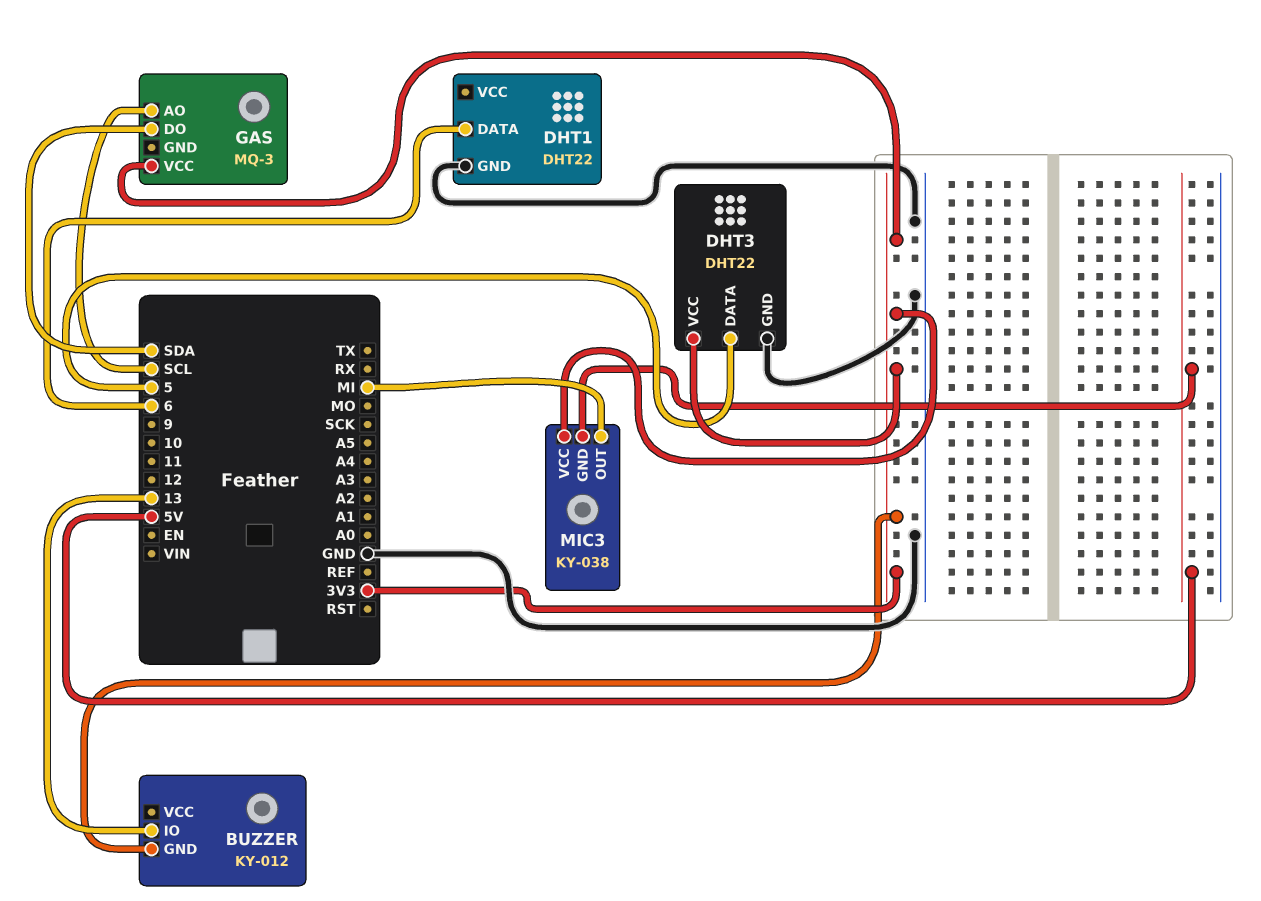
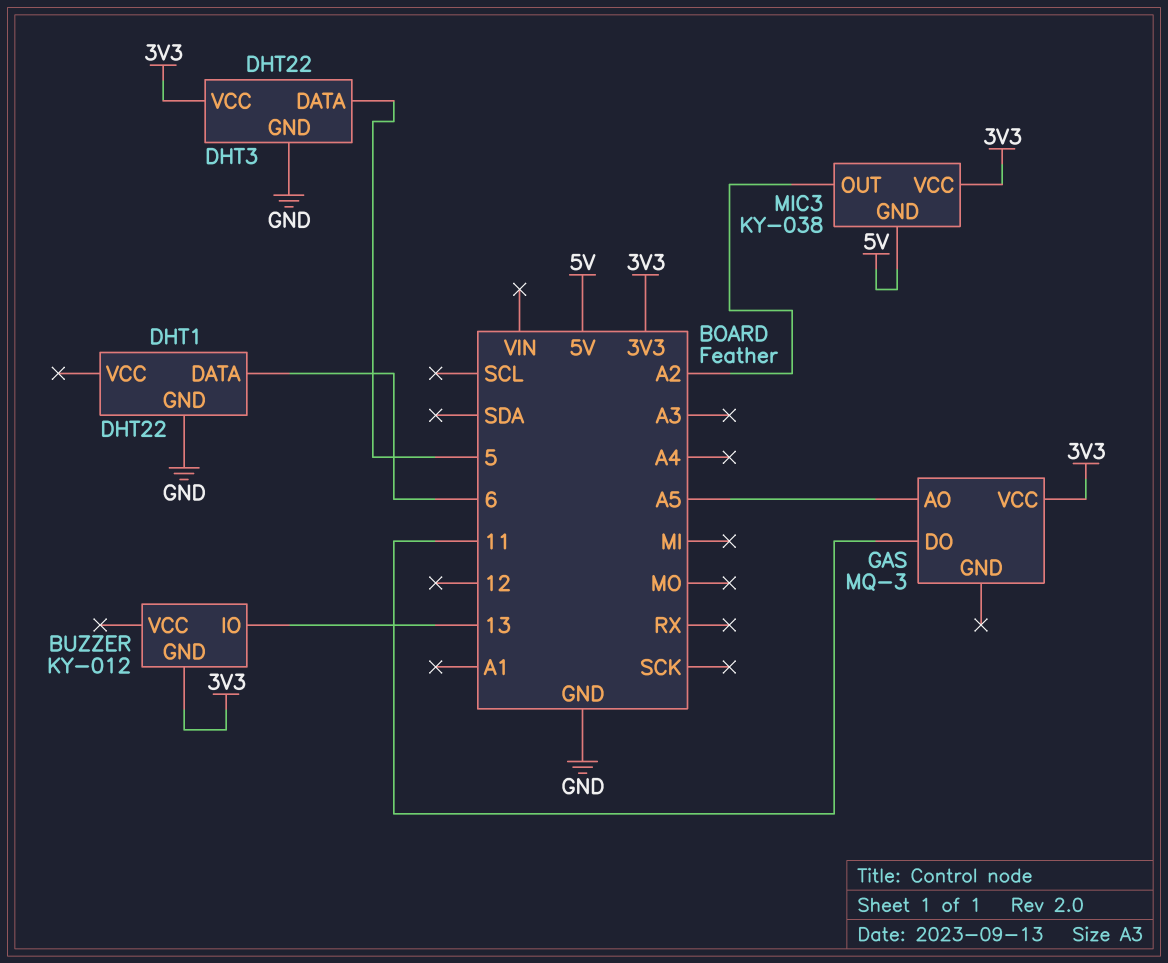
GAS pin AO: SCL -> A5
GAS pin DO: SDA -> 11
MIC3 pin OUT: MI -> A2

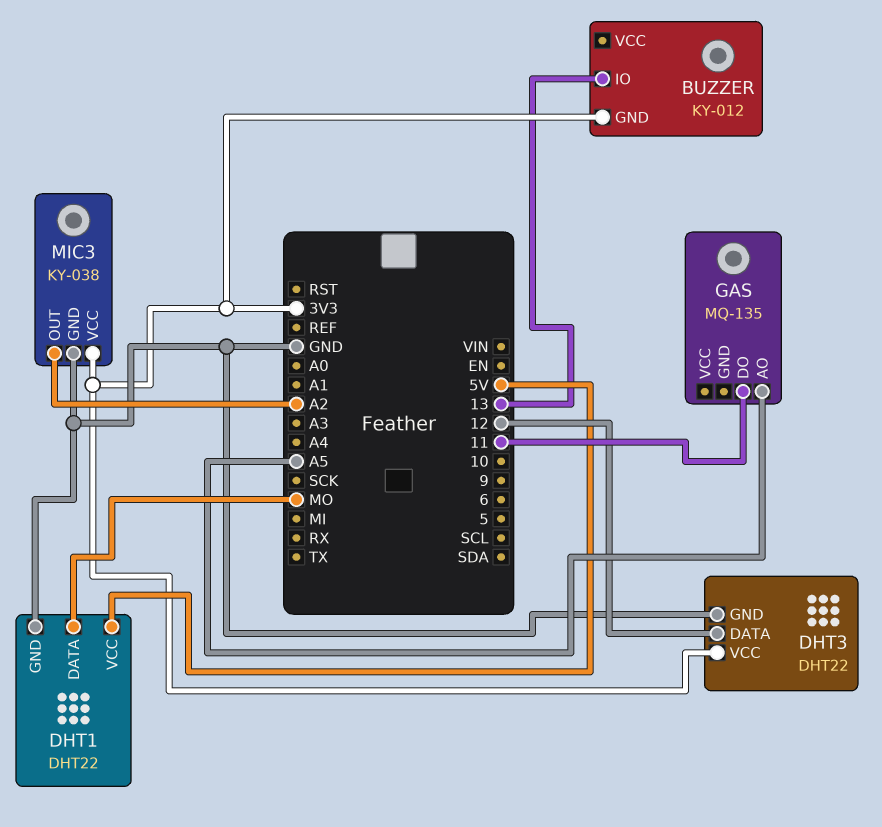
DHT1 pin DATA: 6 -> MO
DHT1 pin VCC: none -> 5V
DHT3 pin DATA: 5 -> 12
GAS: MQ-3 -> MQ-135
GAS pin VCC: 3V3 -> none
MIC3 pin GND: 5V -> GND

